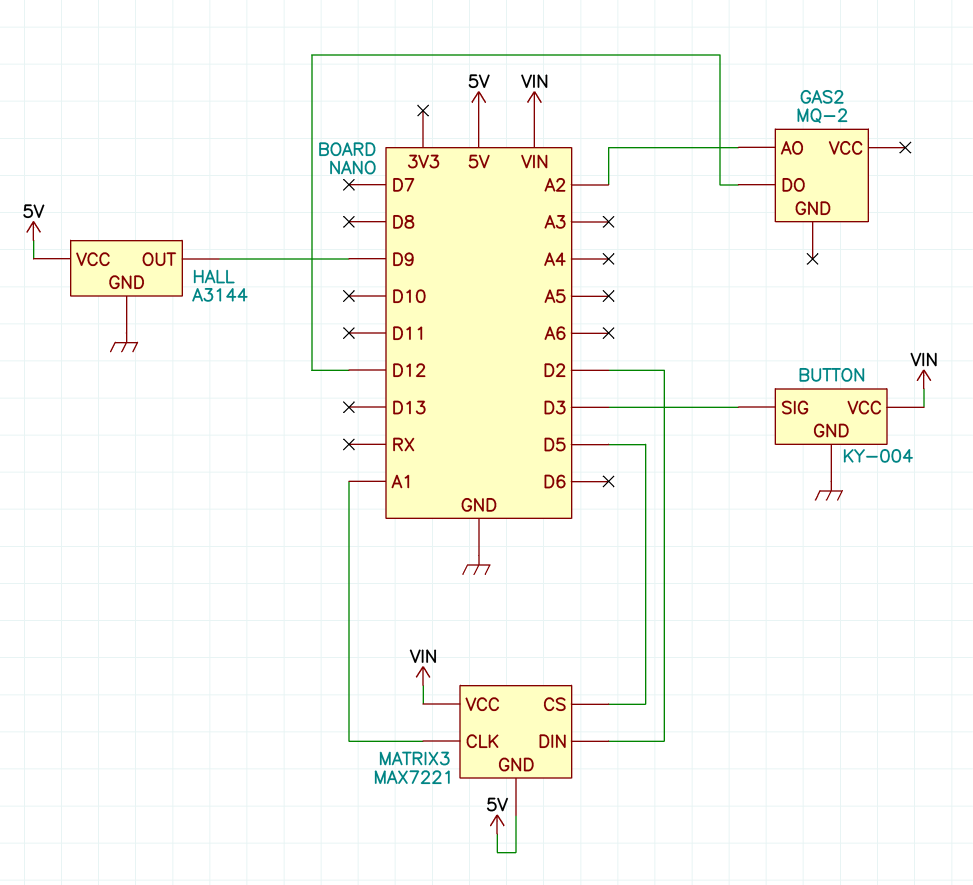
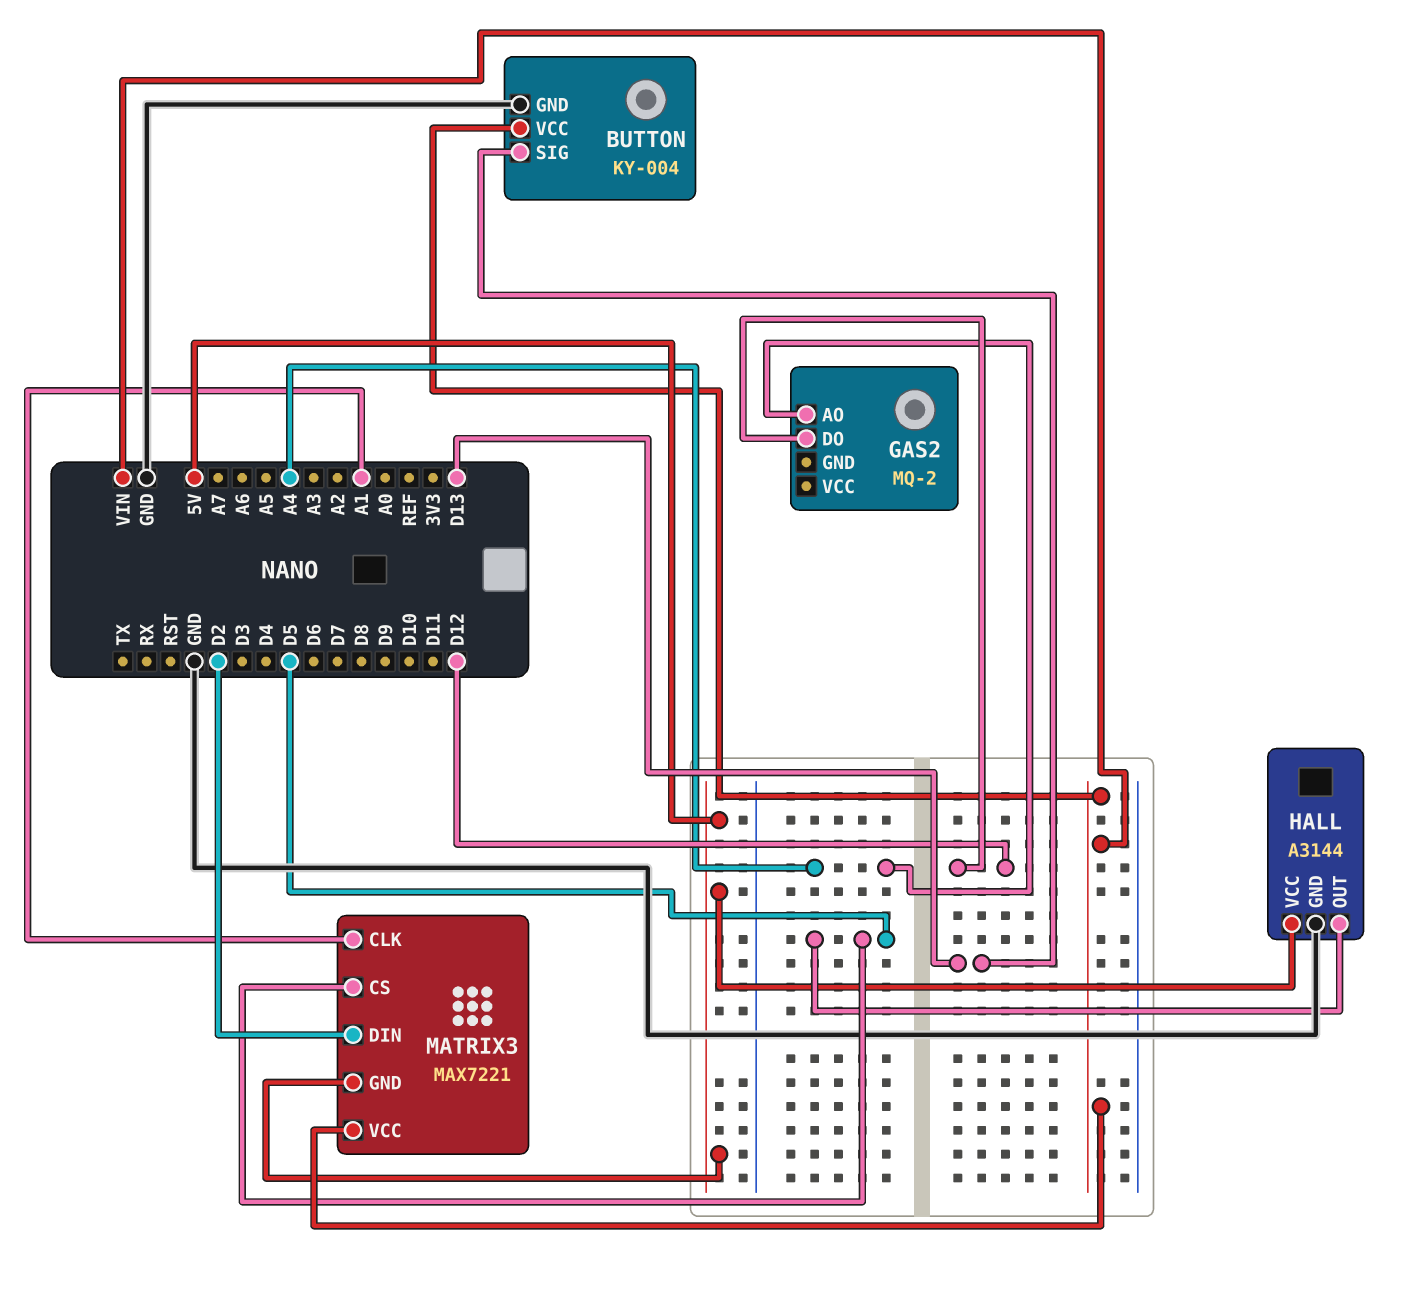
BUTTON pin SIG: D3 -> D13
GAS2 pin AO: A2 -> A4
HALL pin OUT: D9 -> D5

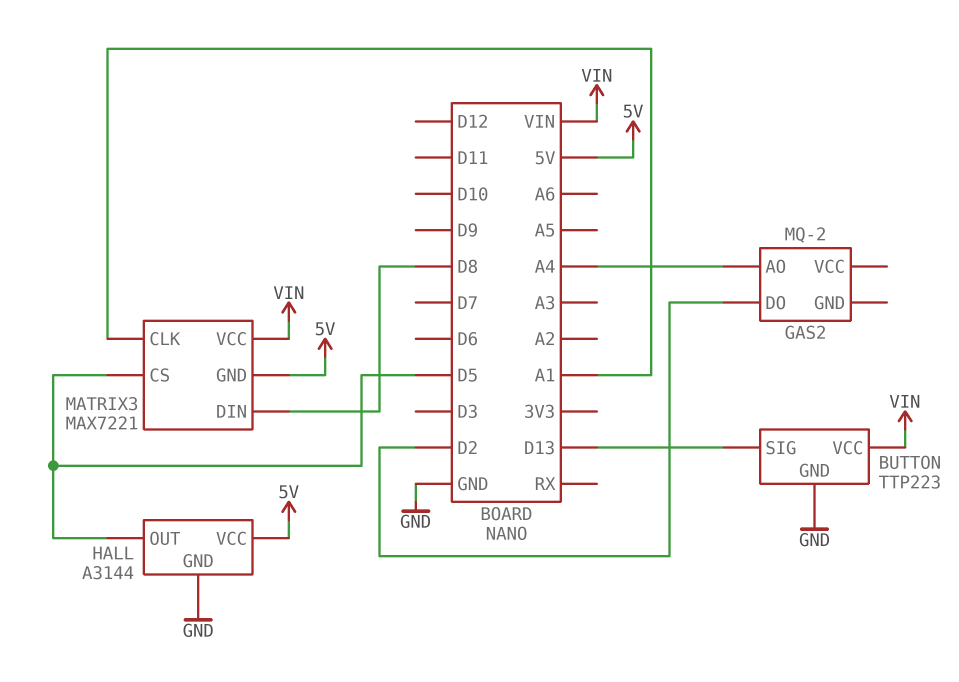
BUTTON: KY-004 -> TTP223
GAS2 pin DO: D12 -> D2
MATRIX3 pin DIN: D2 -> D8

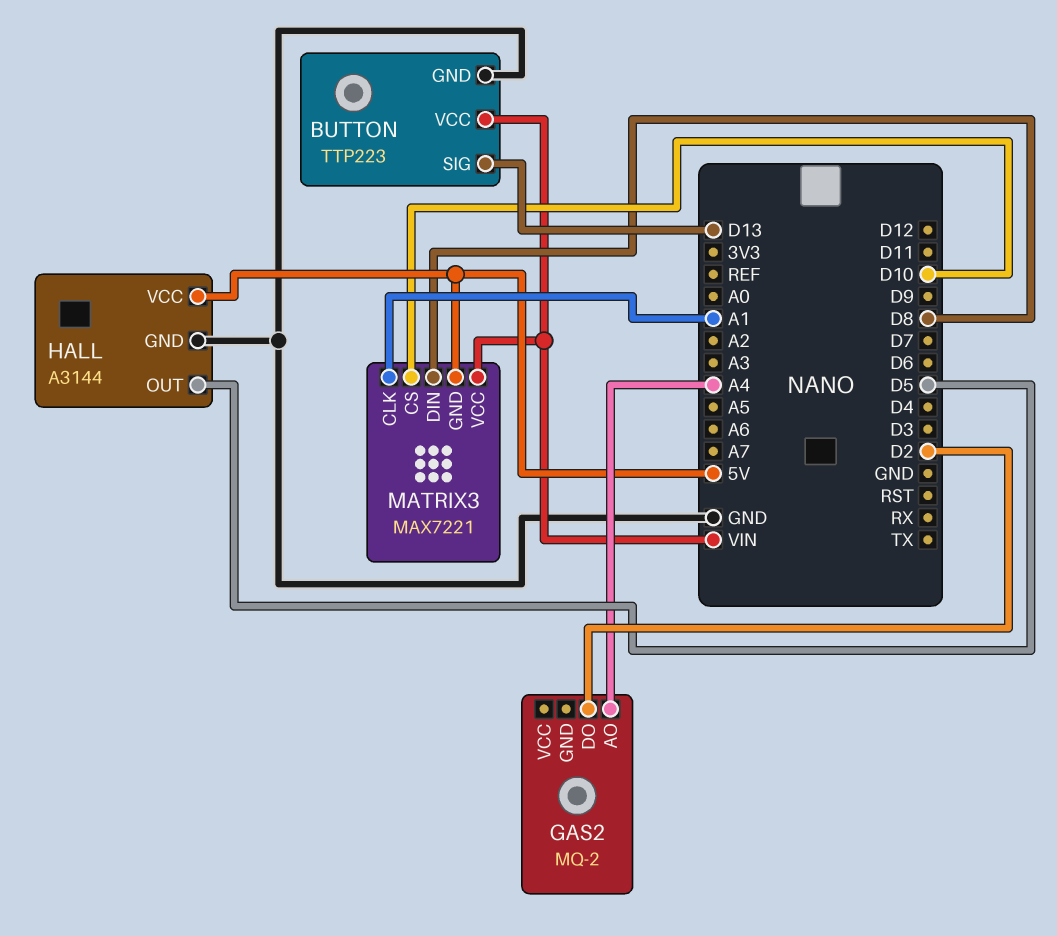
MATRIX3 pin CS: D5 -> D10

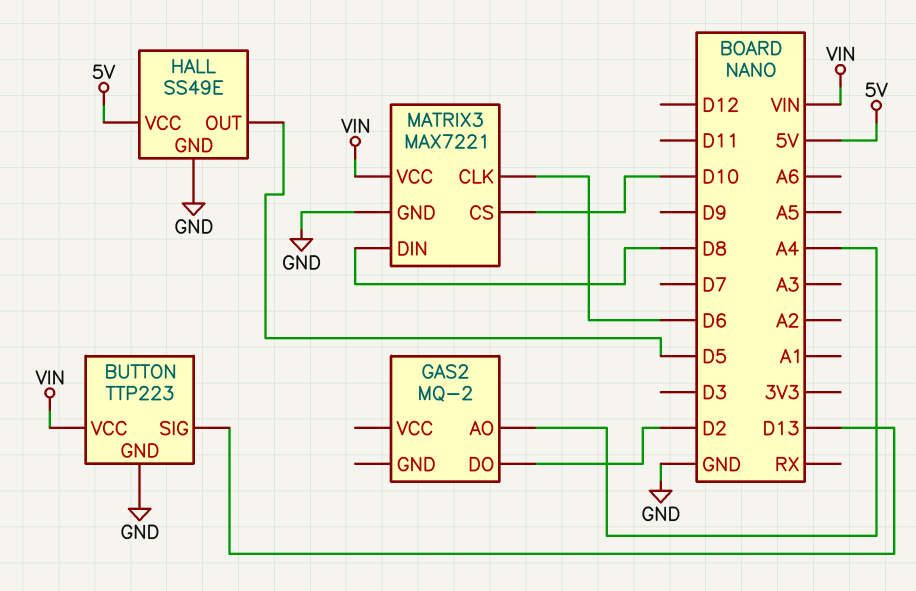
HALL: A3144 -> SS49E
MATRIX3 pin CLK: A1 -> D6
MATRIX3 pin GND: 5V -> GND

